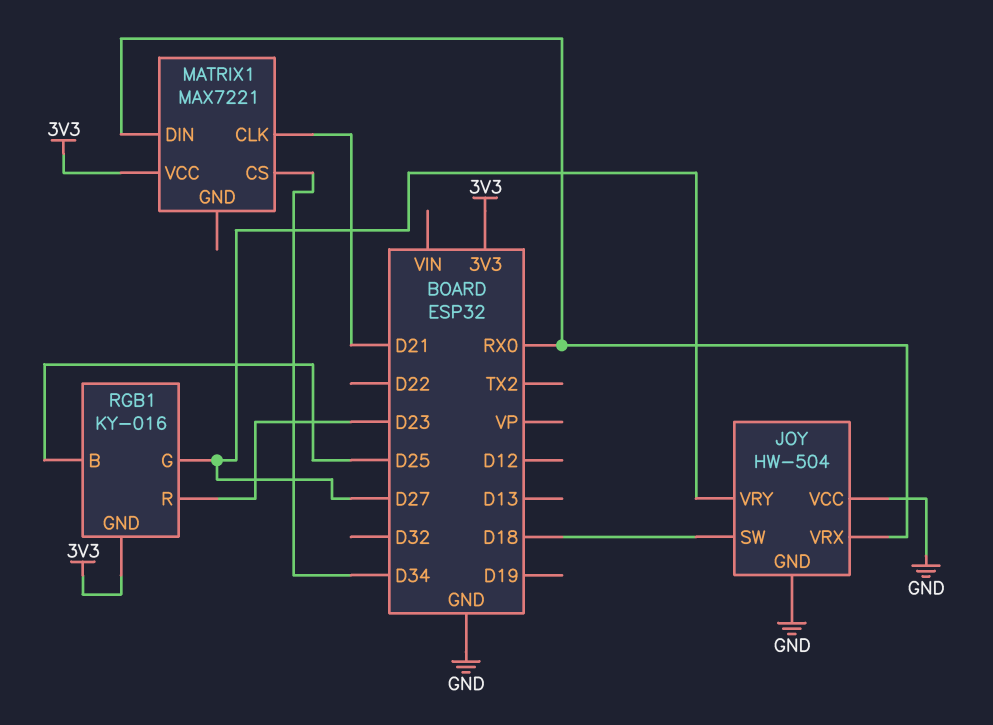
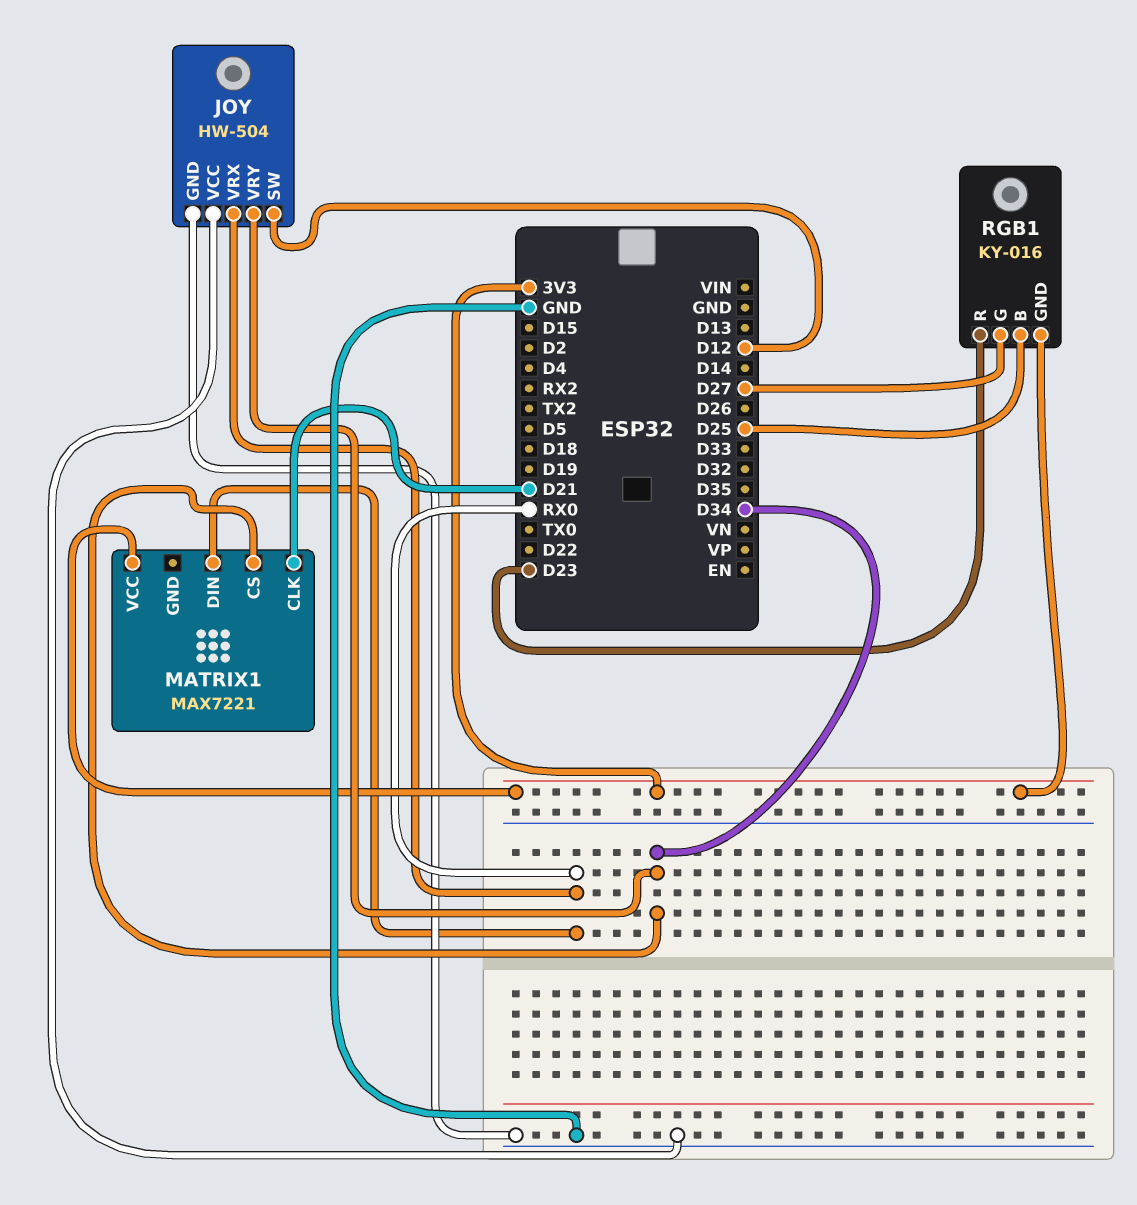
JOY pin SW: D18 -> D12
JOY pin VRY: D27 -> D34

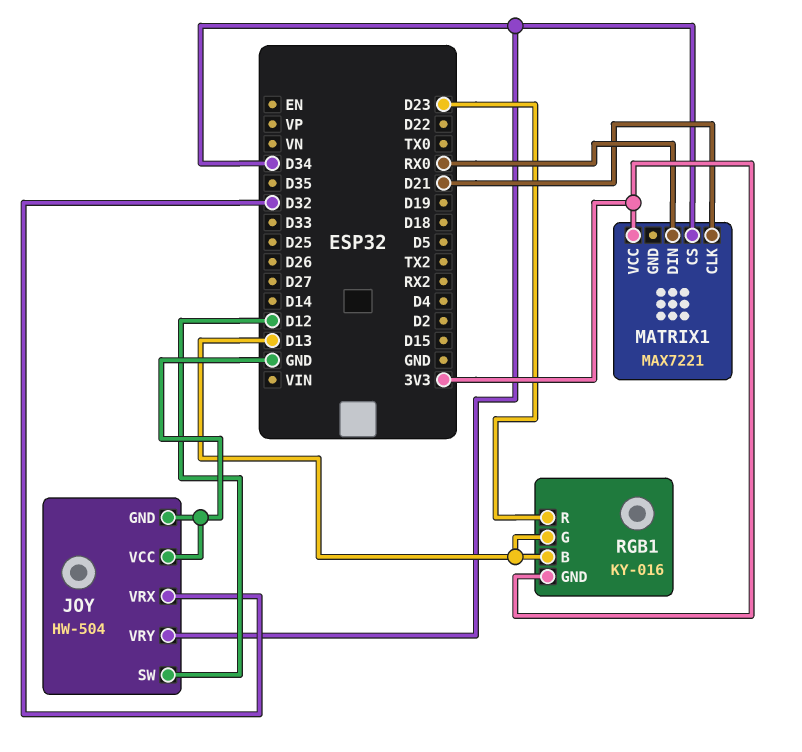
JOY pin VRX: RX0 -> D32
RGB1 pin B: D25 -> D13
RGB1 pin G: D27 -> D13

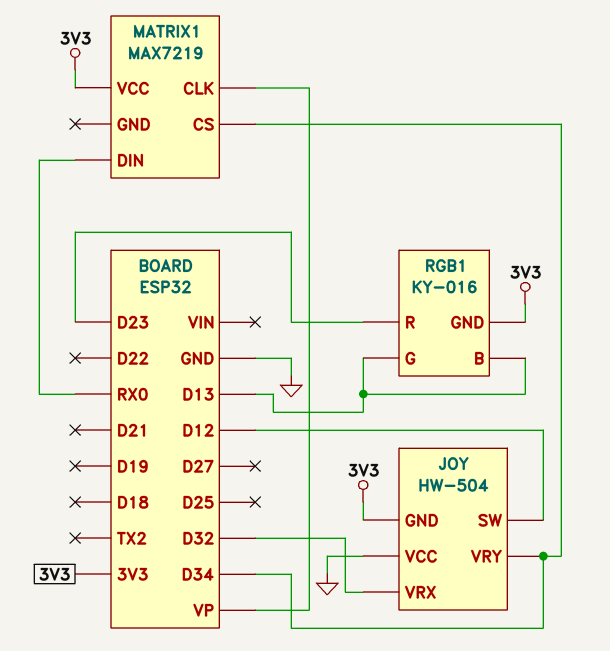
JOY pin GND: GND -> 3V3
MATRIX1: MAX7221 -> MAX7219
MATRIX1 pin CLK: D21 -> VP

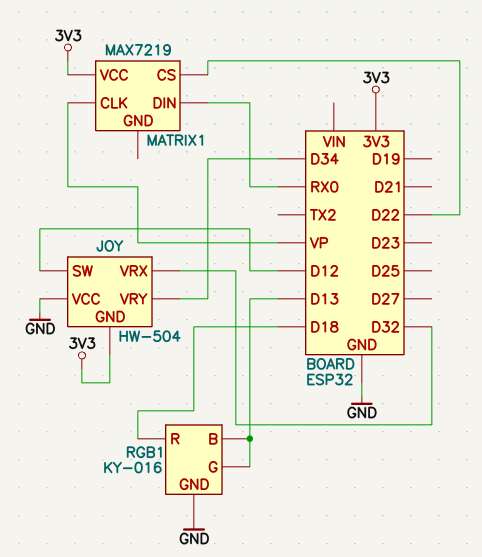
MATRIX1 pin CS: D34 -> D22
RGB1 pin GND: 3V3 -> GND
RGB1 pin R: D23 -> D18

